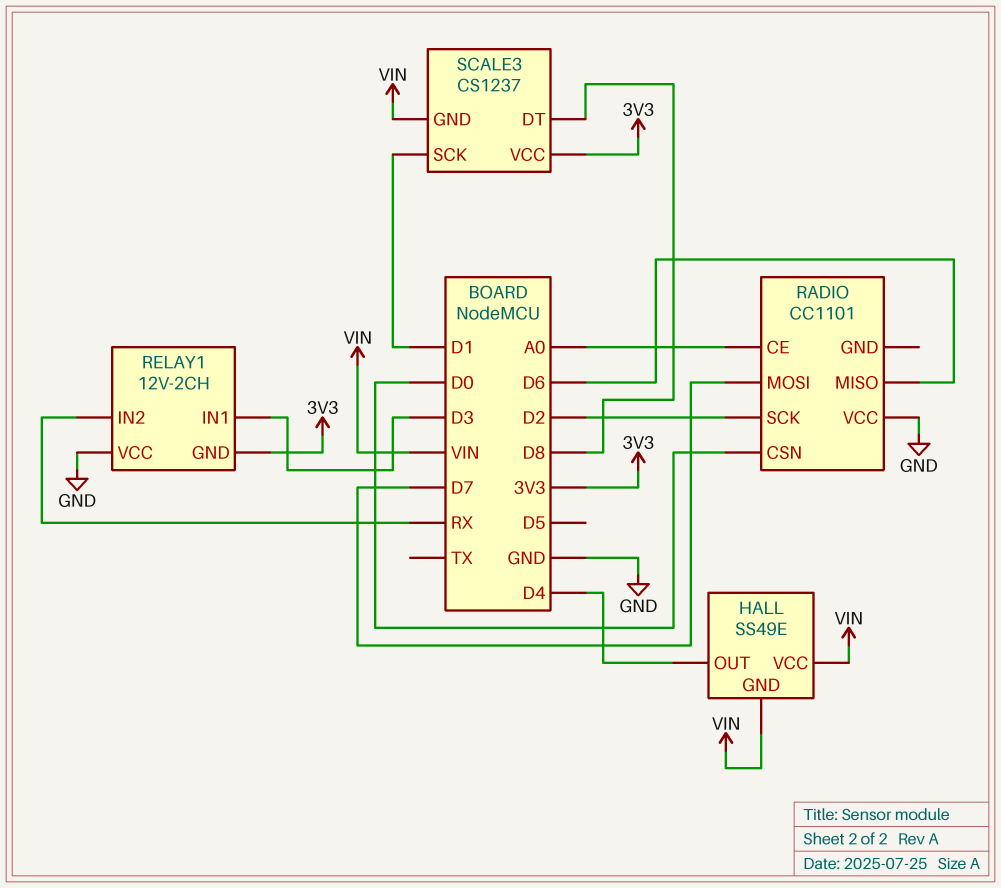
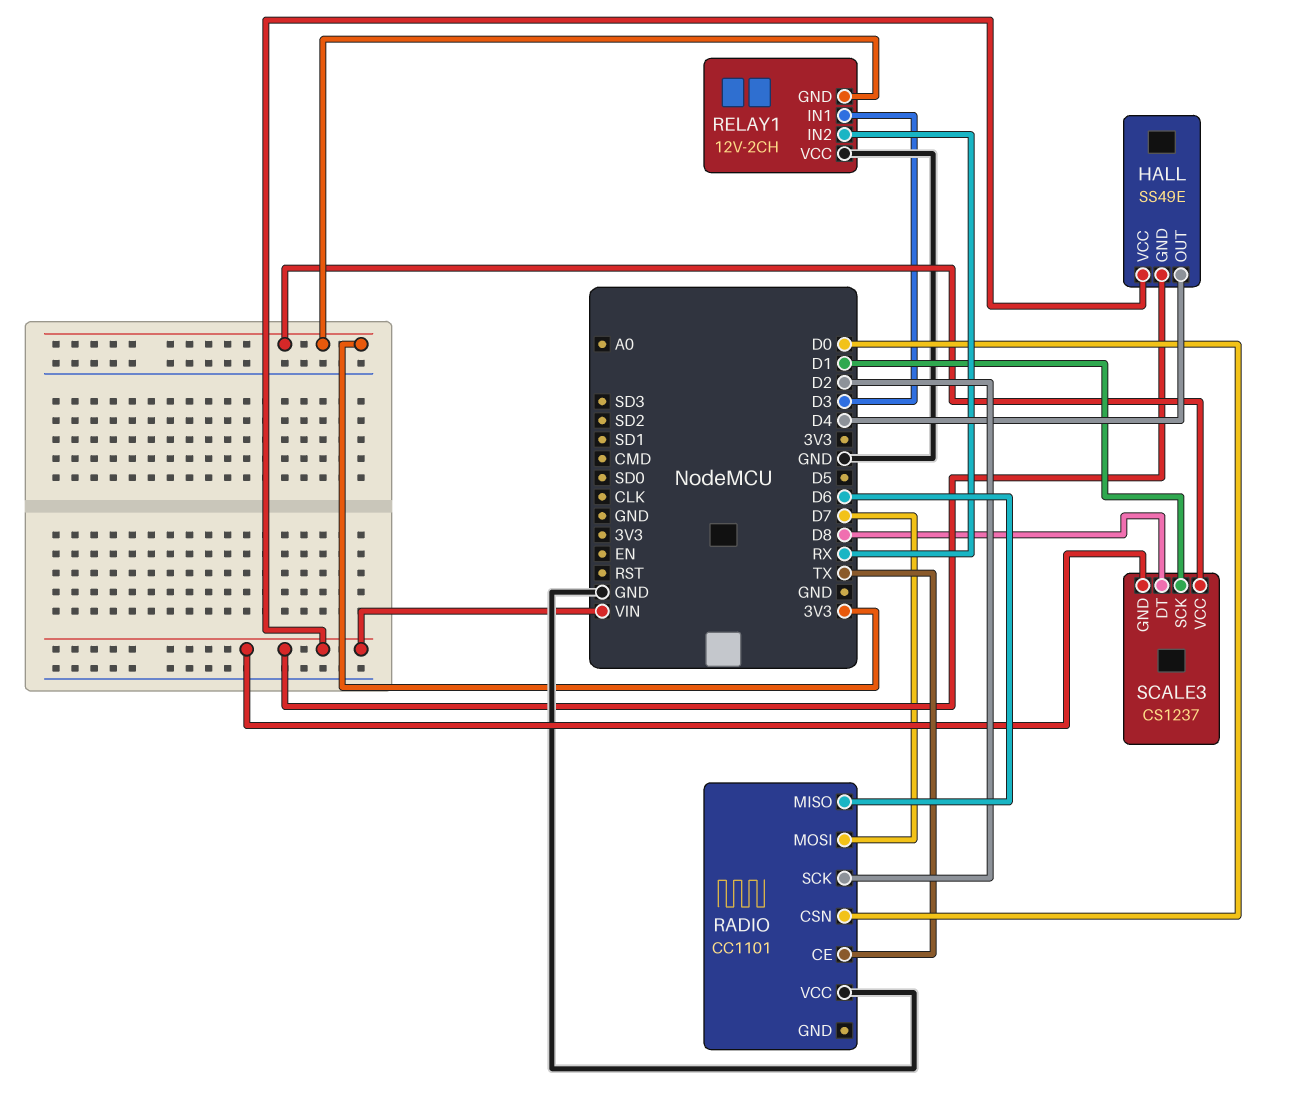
RADIO pin CE: A0 -> TX

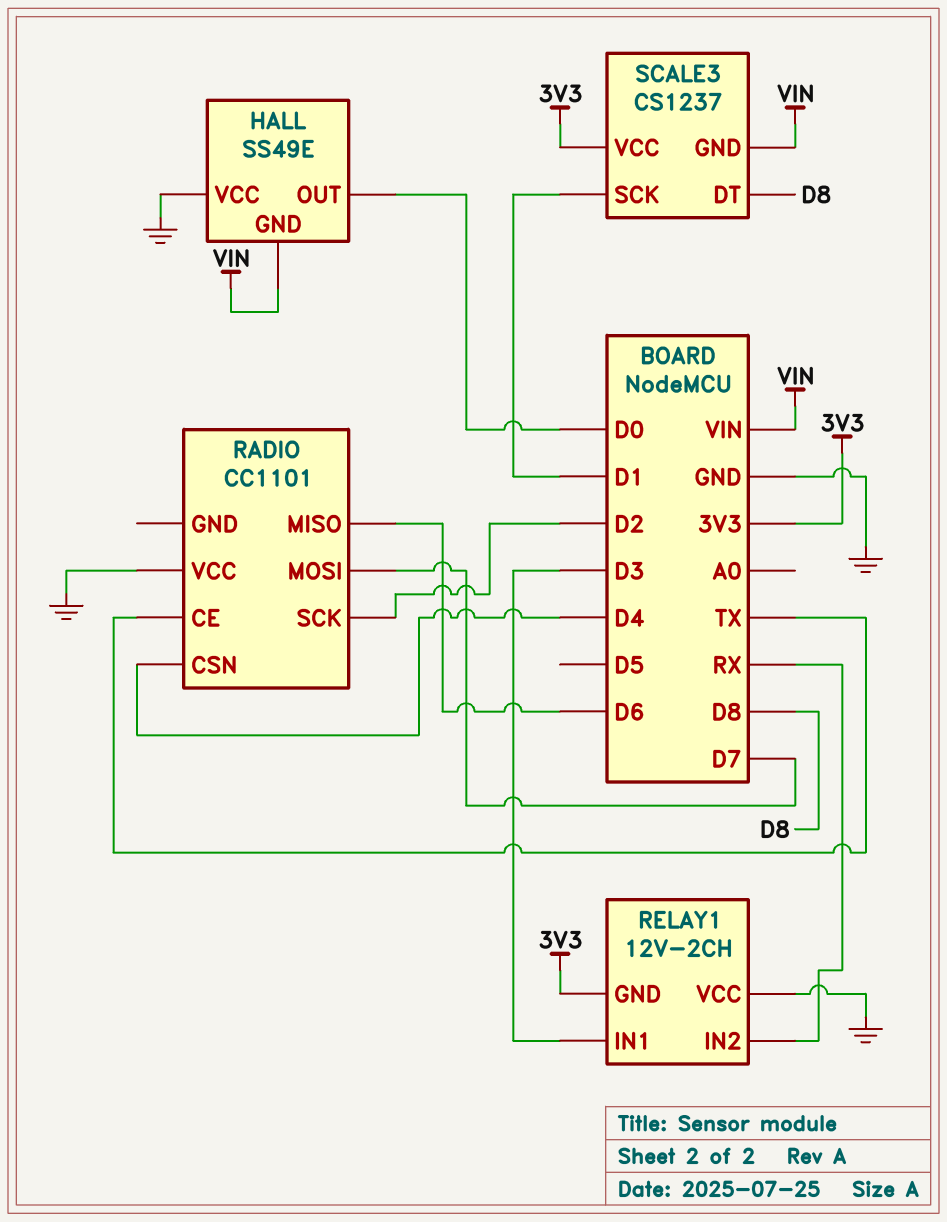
HALL pin OUT: D4 -> D0
HALL pin VCC: VIN -> GND
RADIO pin CSN: D0 -> D4

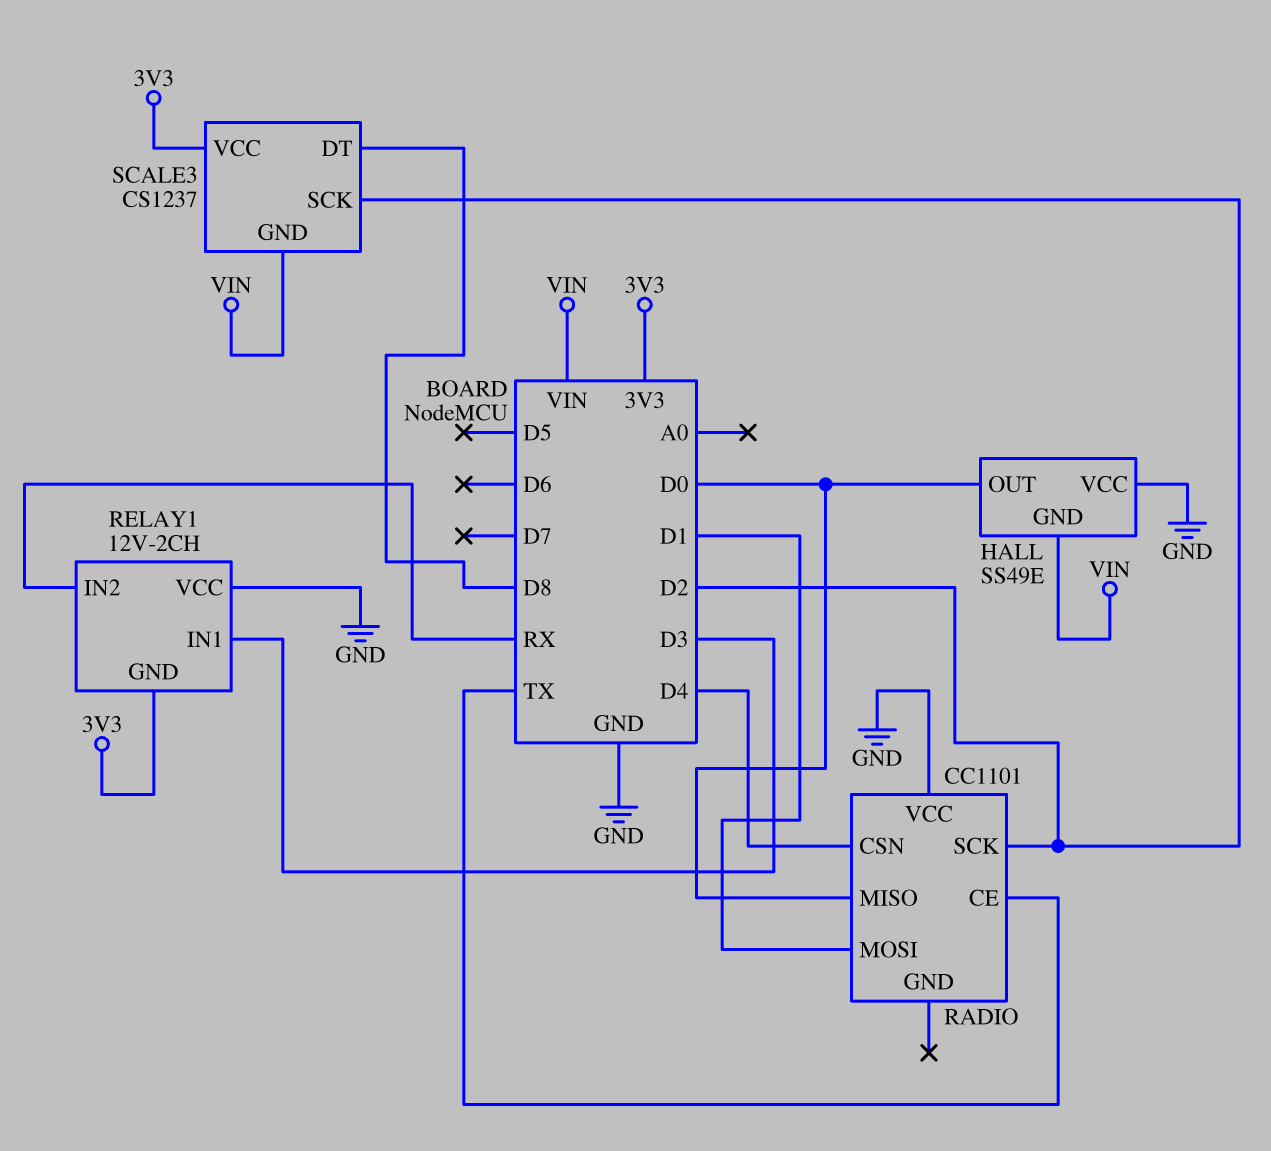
RADIO pin MISO: D6 -> D0
RADIO pin MOSI: D7 -> D1
SCALE3 pin SCK: D1 -> D2

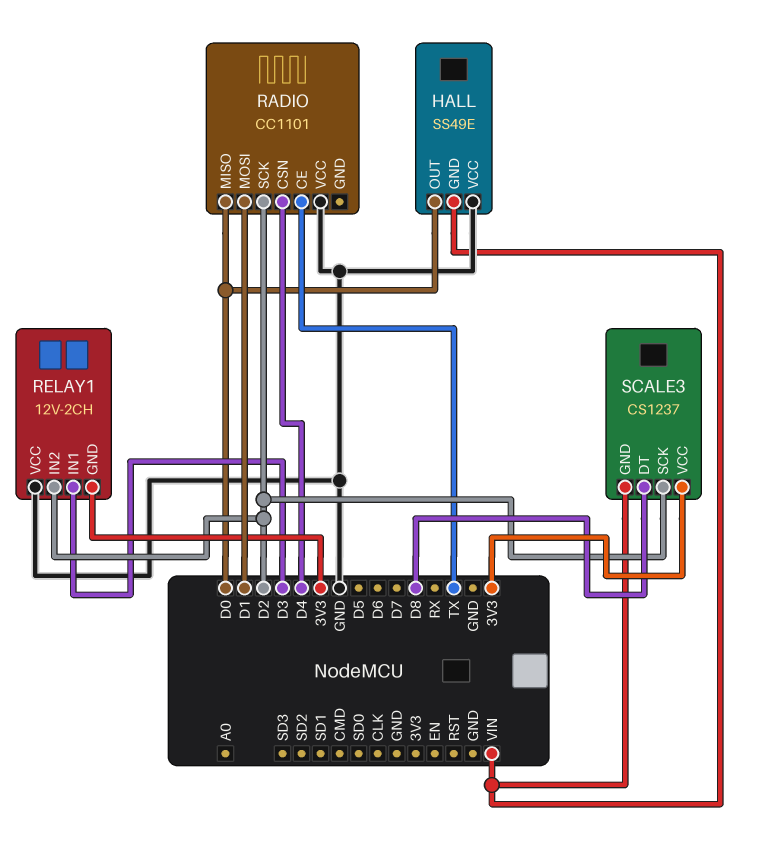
RELAY1 pin IN2: RX -> D2

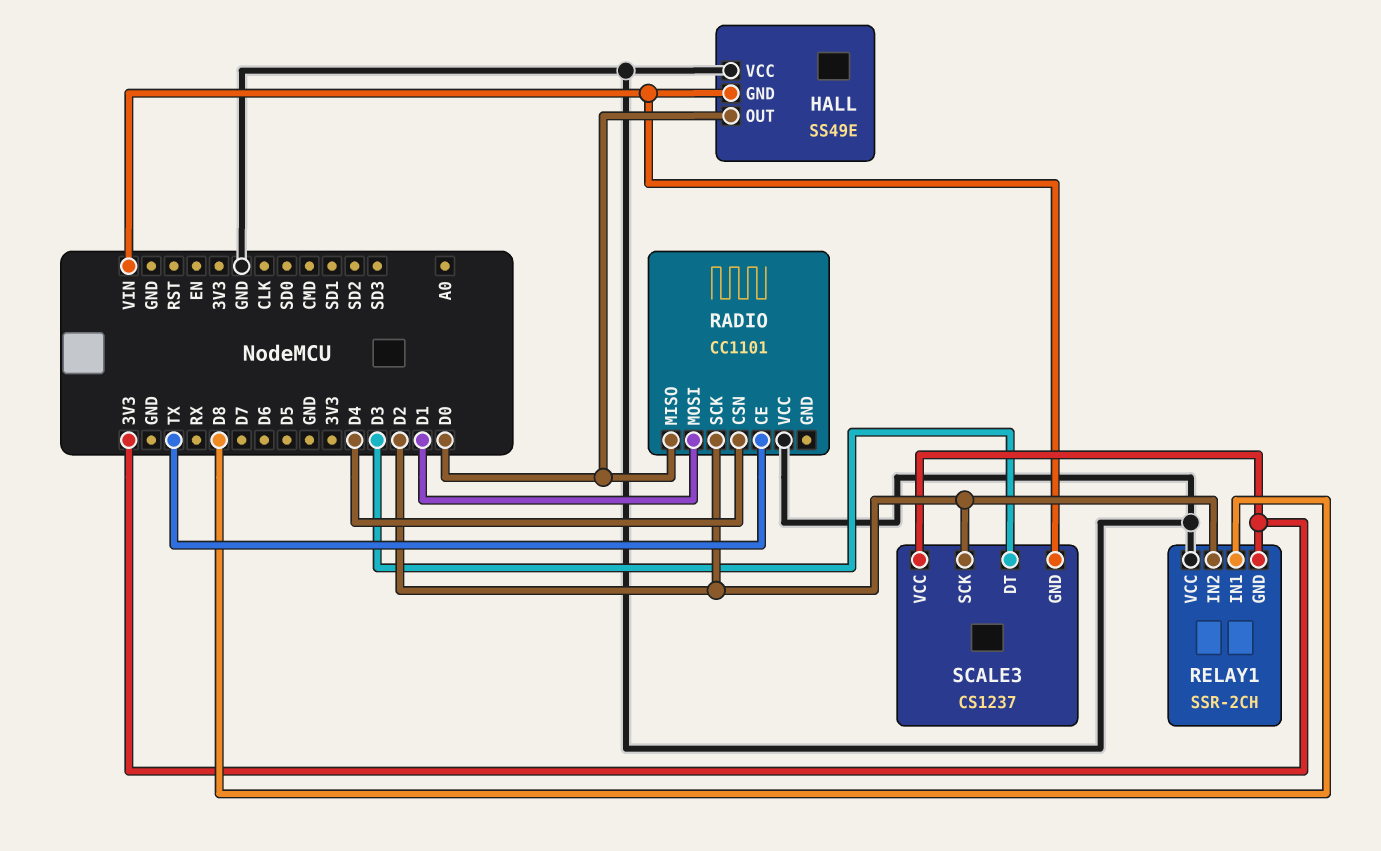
RELAY1: 12V-2CH -> SSR-2CH
RELAY1 pin IN1: D3 -> D8
SCALE3 pin DT: D8 -> D3

